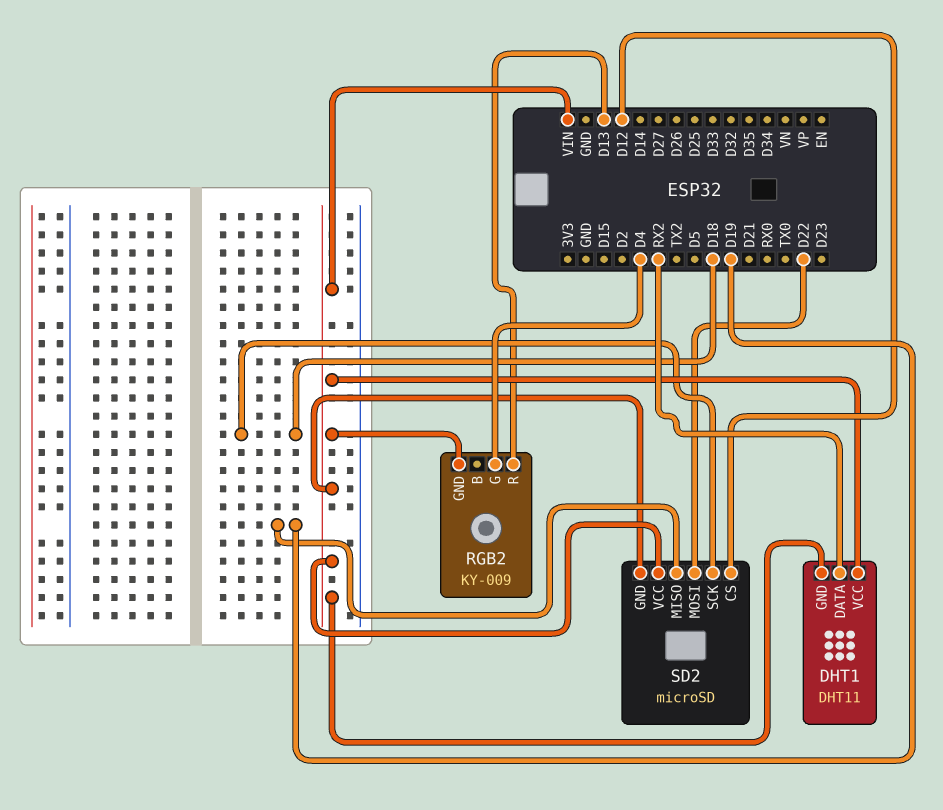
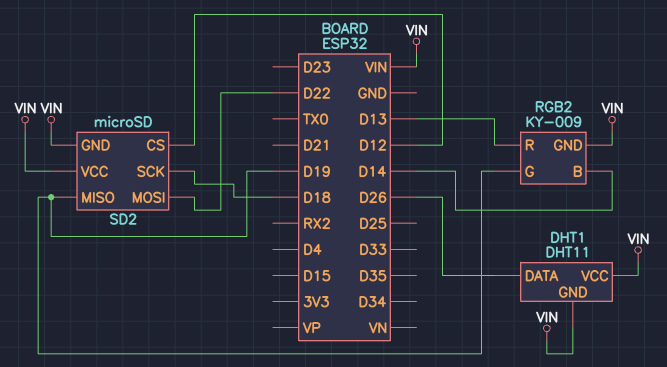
DHT1 pin DATA: RX2 -> D26
RGB2 pin B: none -> D14
RGB2 pin G: D4 -> D19

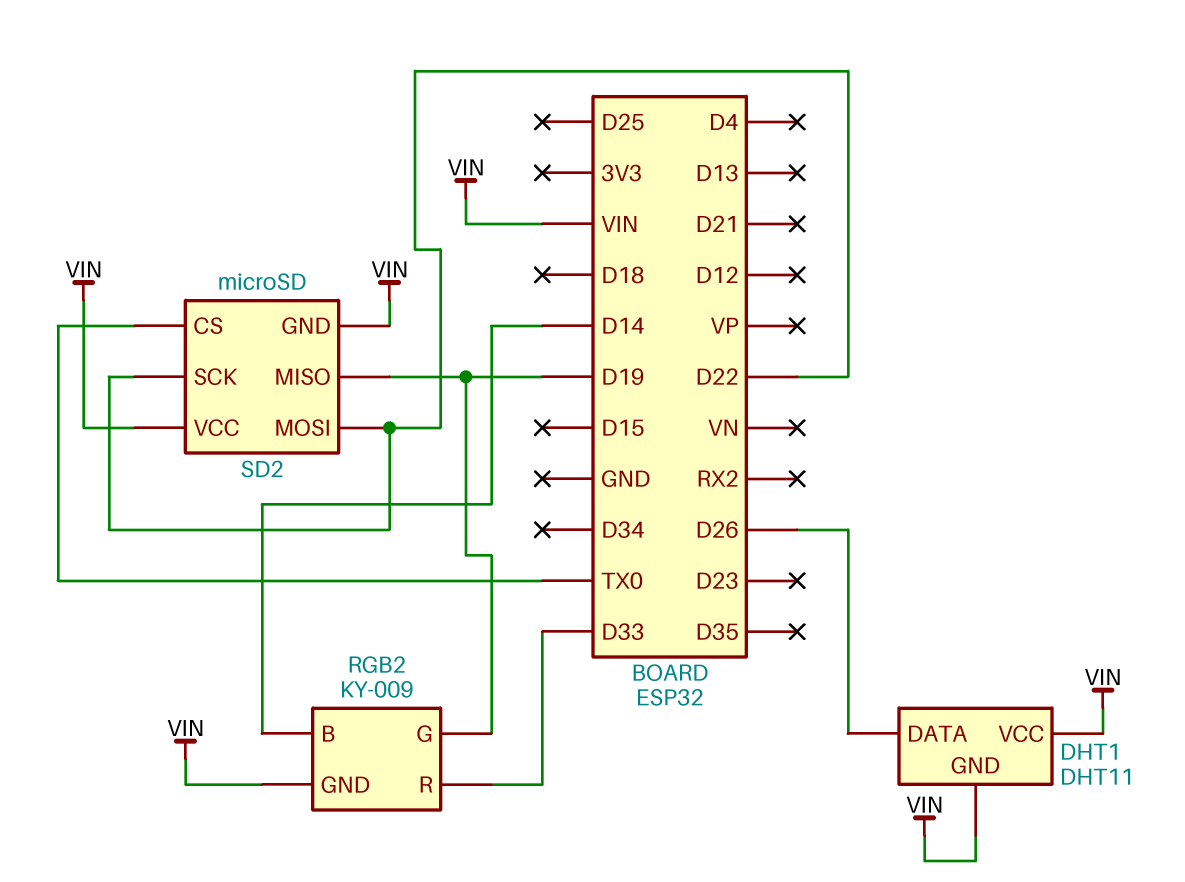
RGB2 pin R: D13 -> D33
SD2 pin CS: D12 -> TX0
SD2 pin SCK: D18 -> D22

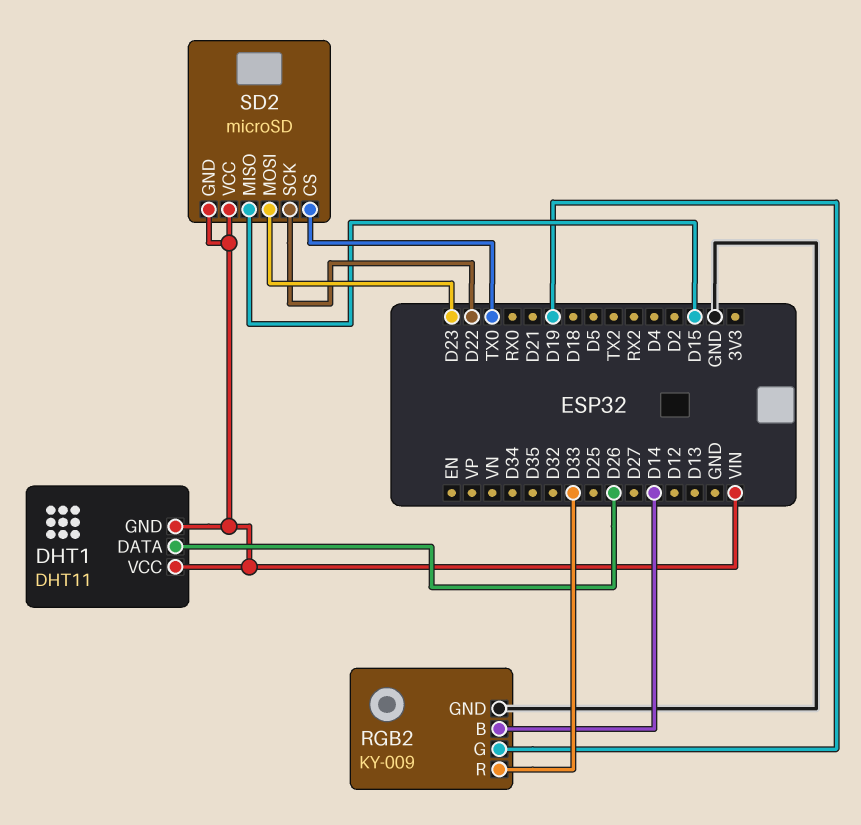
RGB2 pin GND: VIN -> GND
SD2 pin MISO: D19 -> D15
SD2 pin MOSI: D22 -> D23

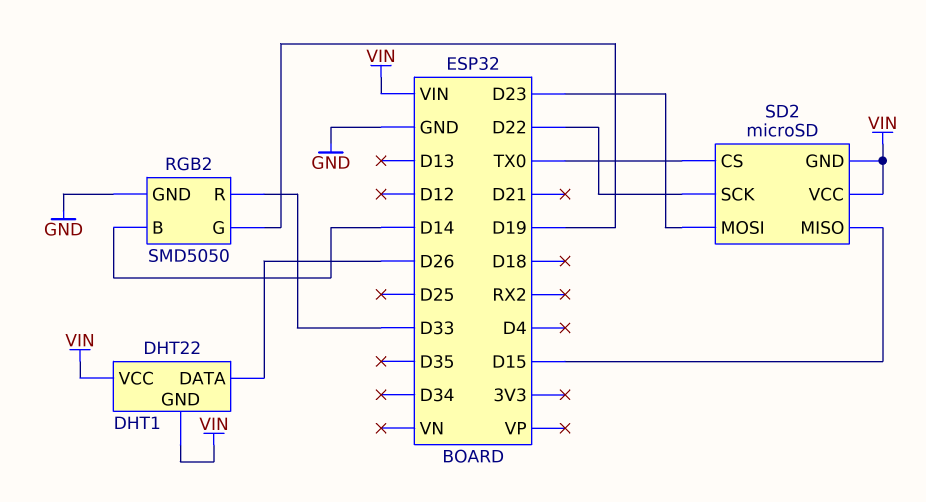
DHT1: DHT11 -> DHT22
RGB2: KY-009 -> SMD5050

